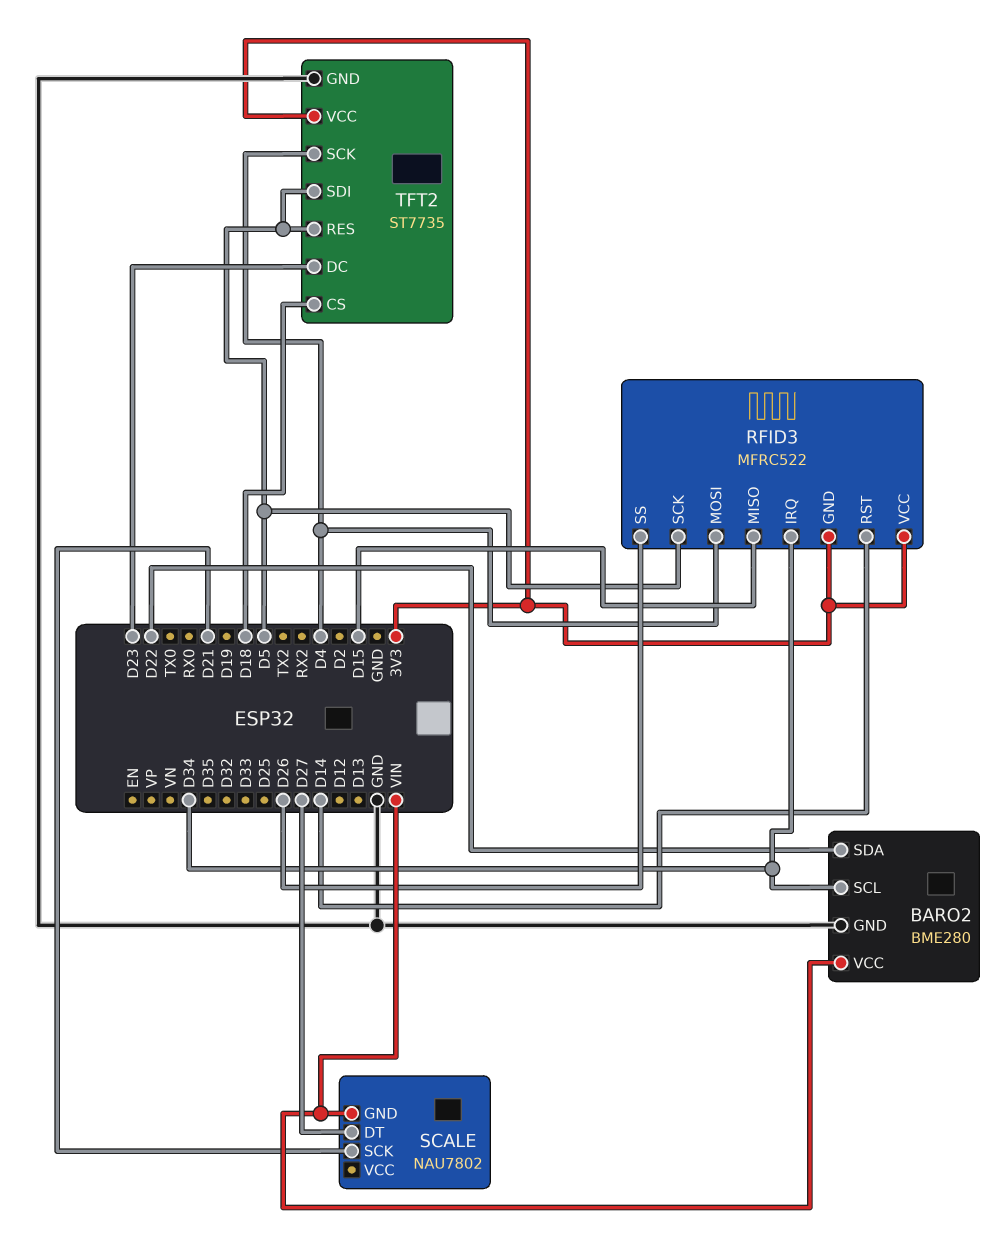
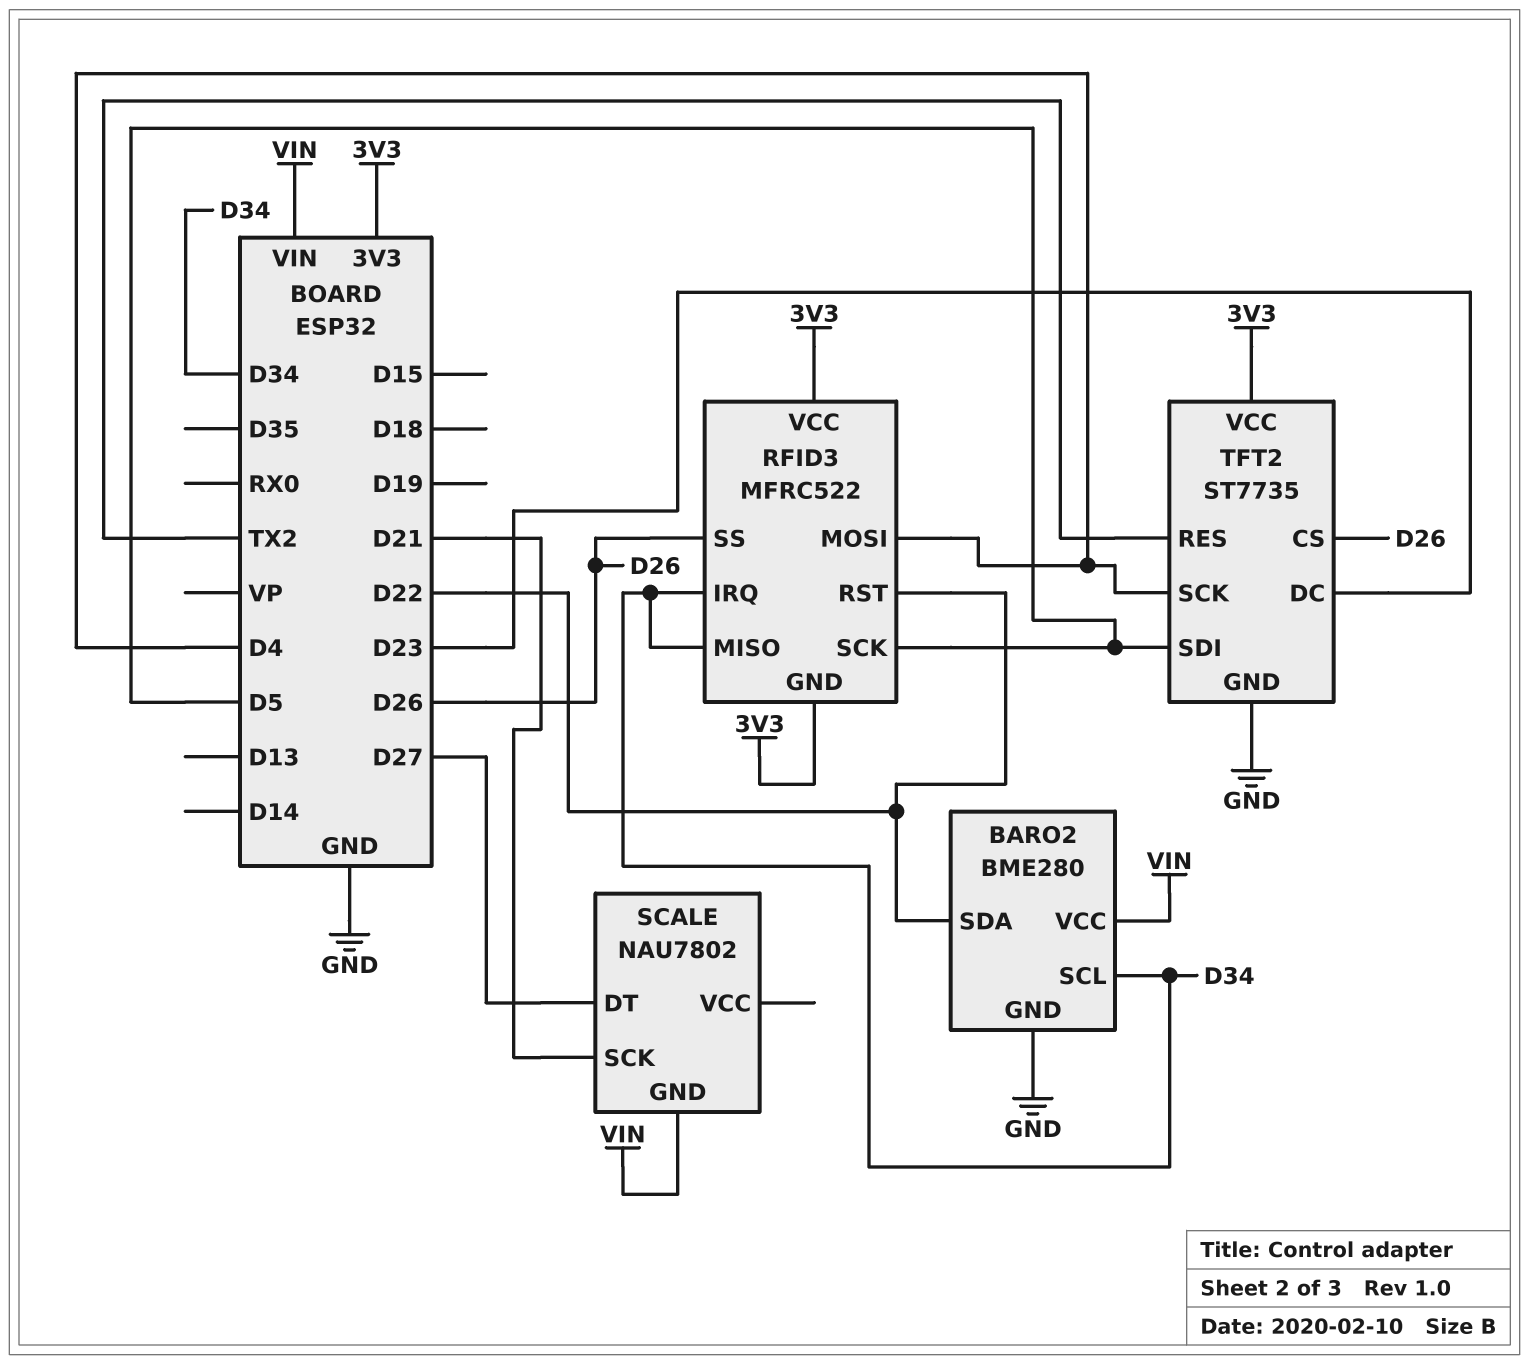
RFID3 pin MISO: D15 -> D34
RFID3 pin RST: D14 -> D22
TFT2 pin CS: D18 -> D26
TFT2 pin RES: D5 -> TX2

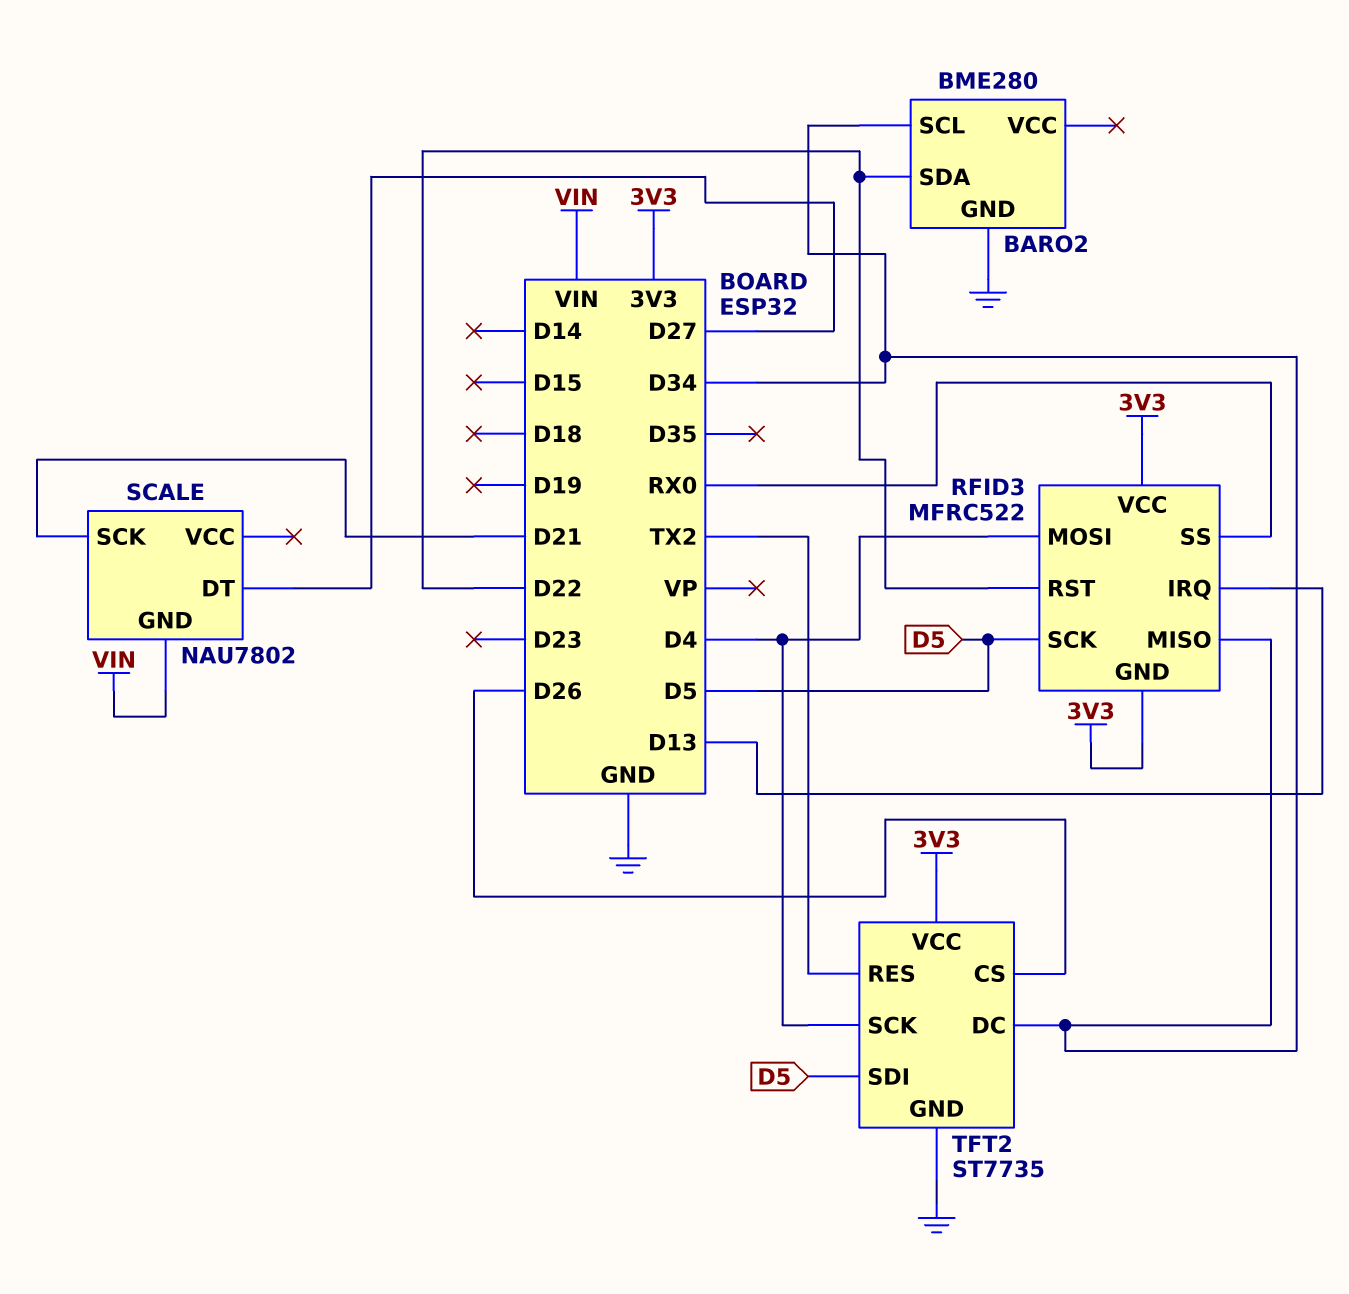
BARO2 pin VCC: VIN -> none
RFID3 pin IRQ: D34 -> D13
RFID3 pin SS: D26 -> RX0
TFT2 pin DC: D23 -> D34

